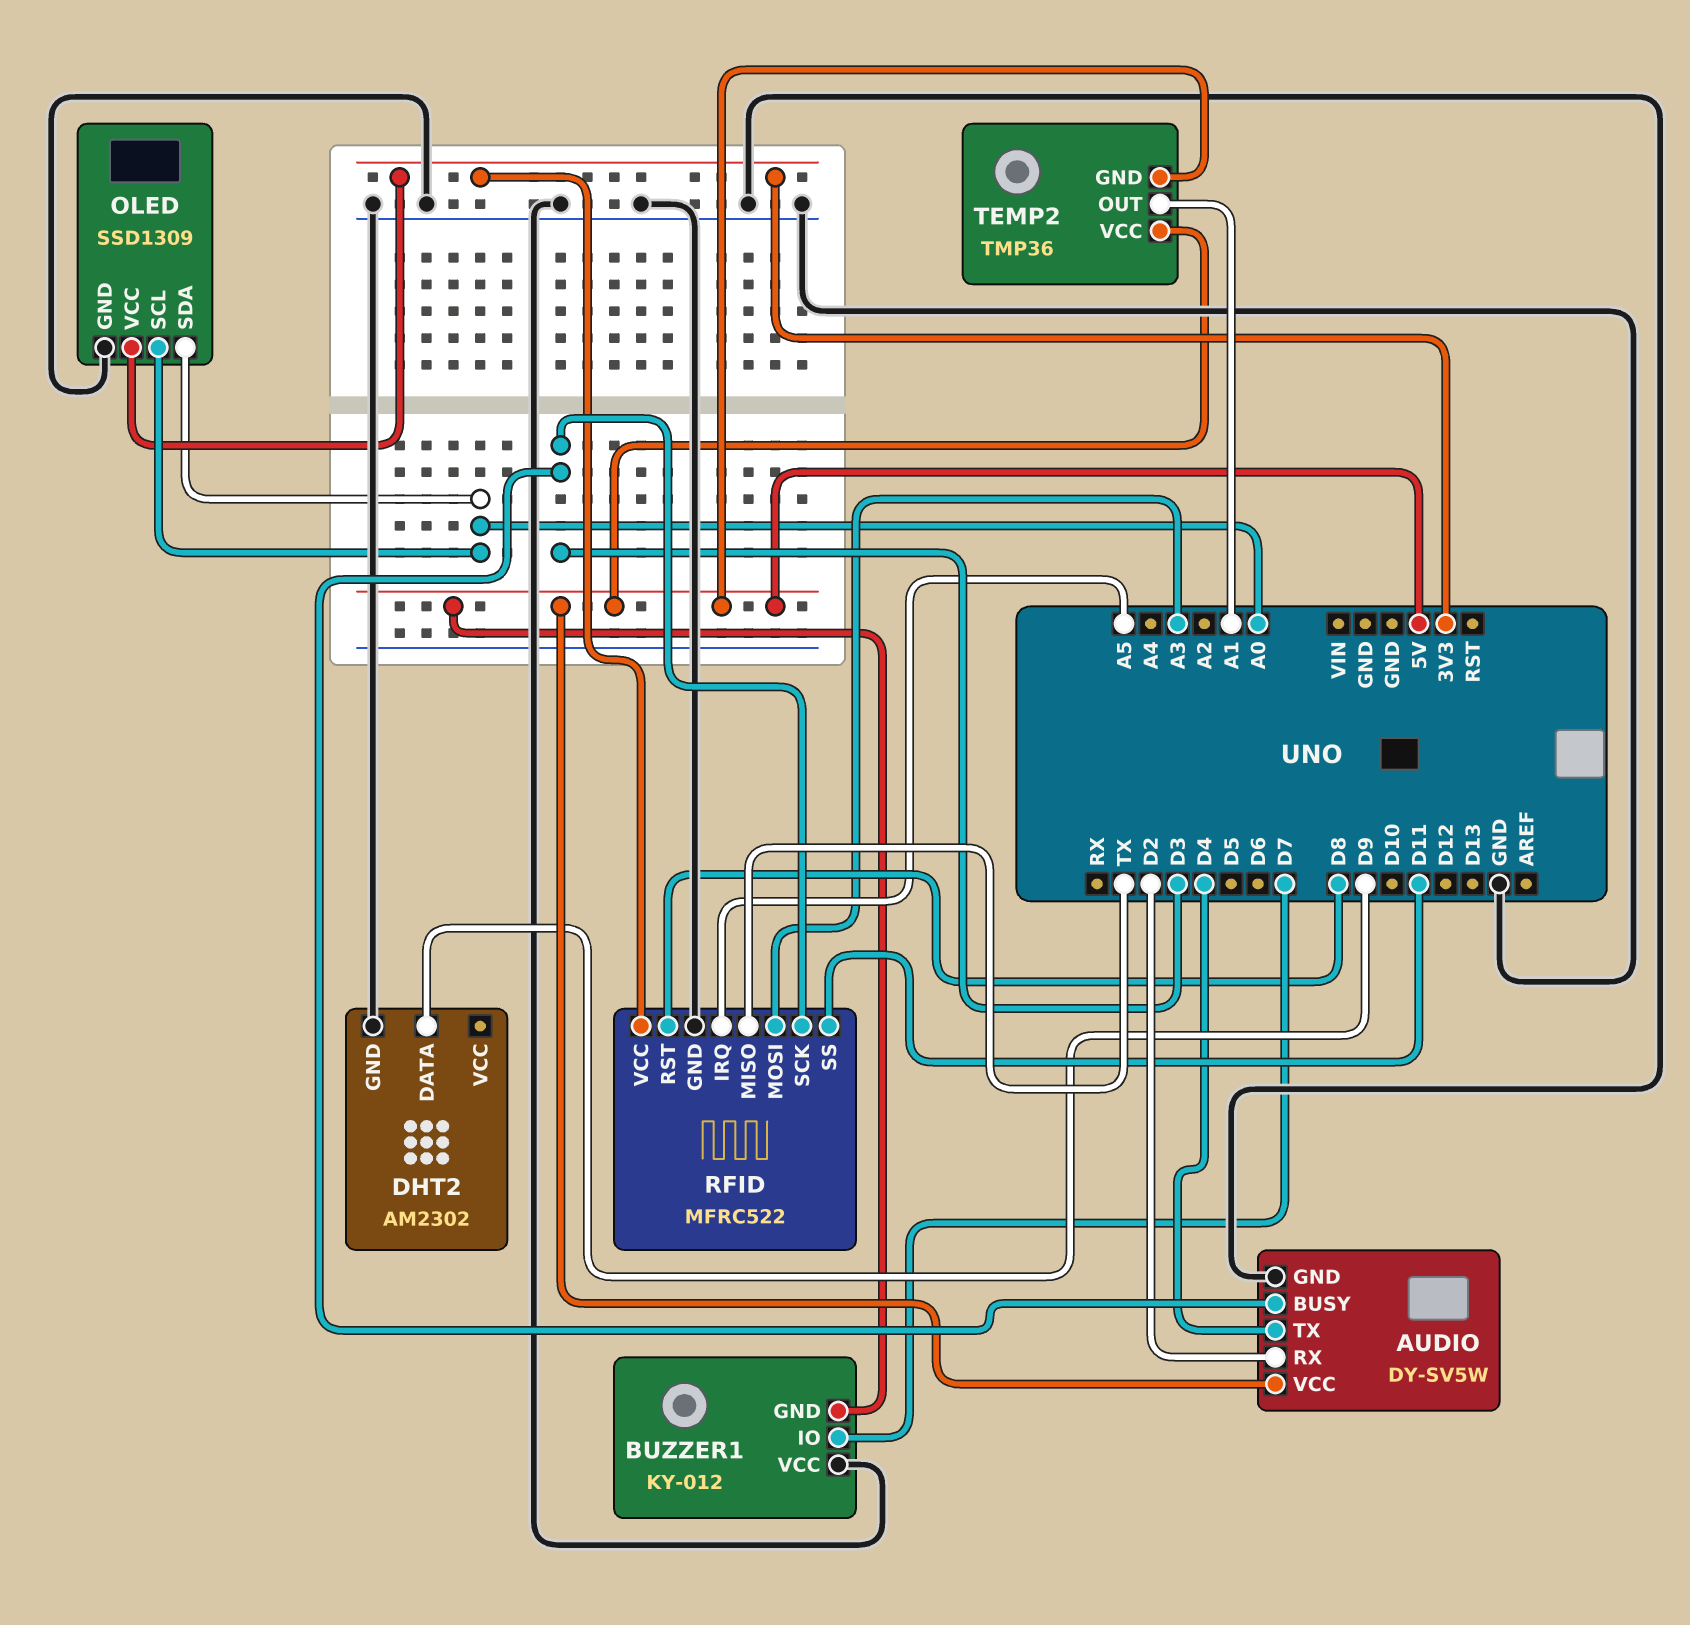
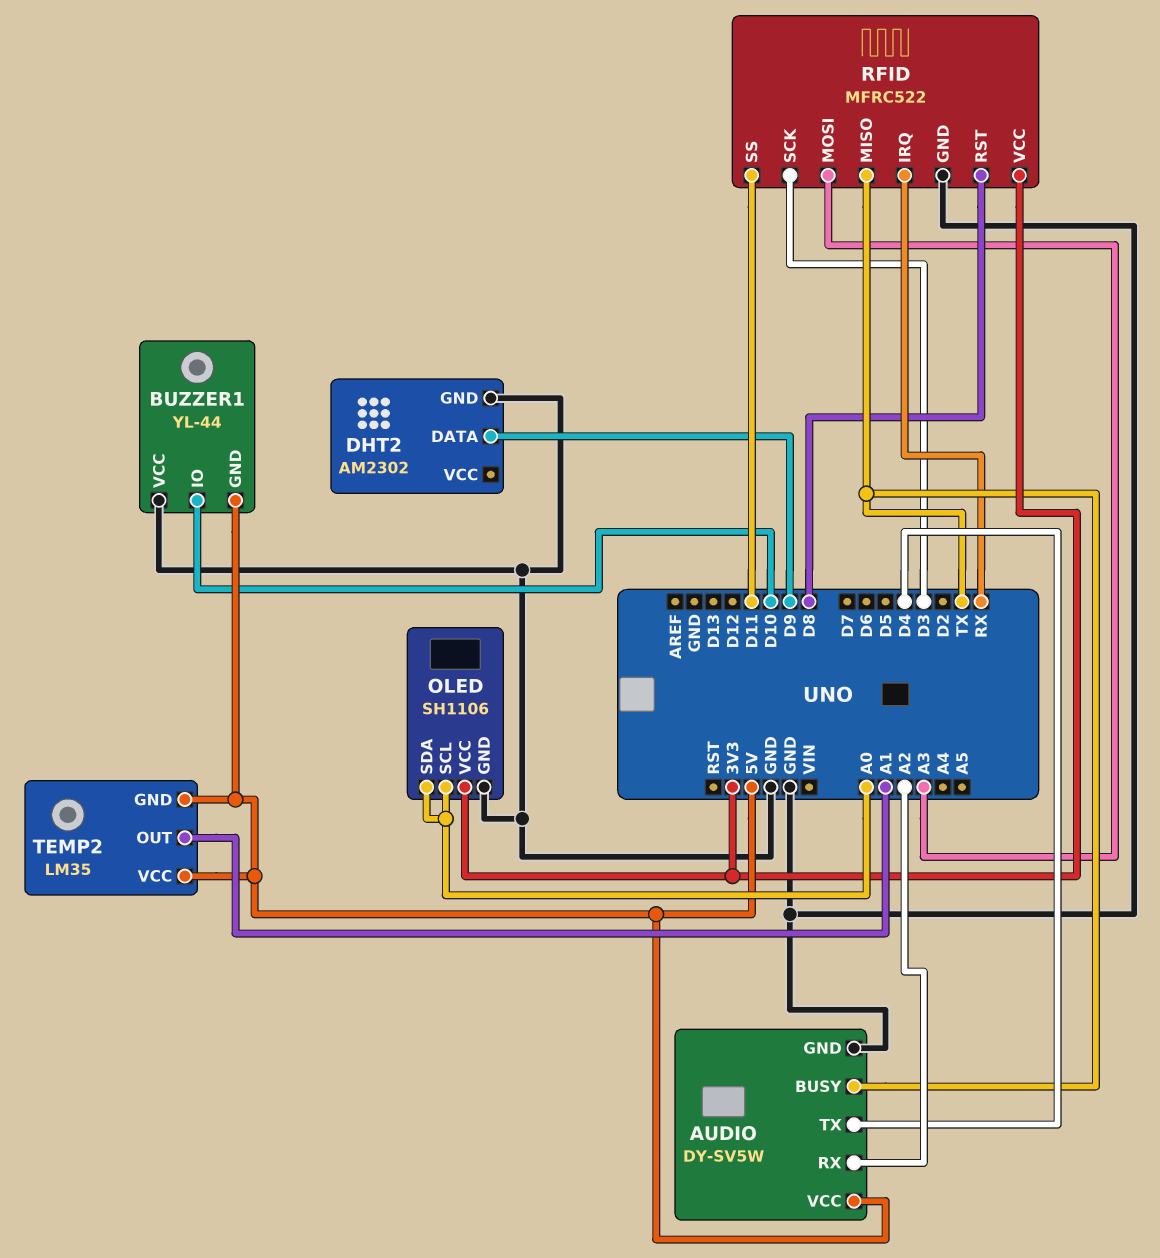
AUDIO pin BUSY: D3 -> TX
AUDIO pin RX: D2 -> A2
BUZZER1: KY-012 -> YL-44
BUZZER1 pin IO: D7 -> D10
OLED: SSD1309 -> SH1106
RFID pin IRQ: A5 -> RX
TEMP2: TMP36 -> LM35

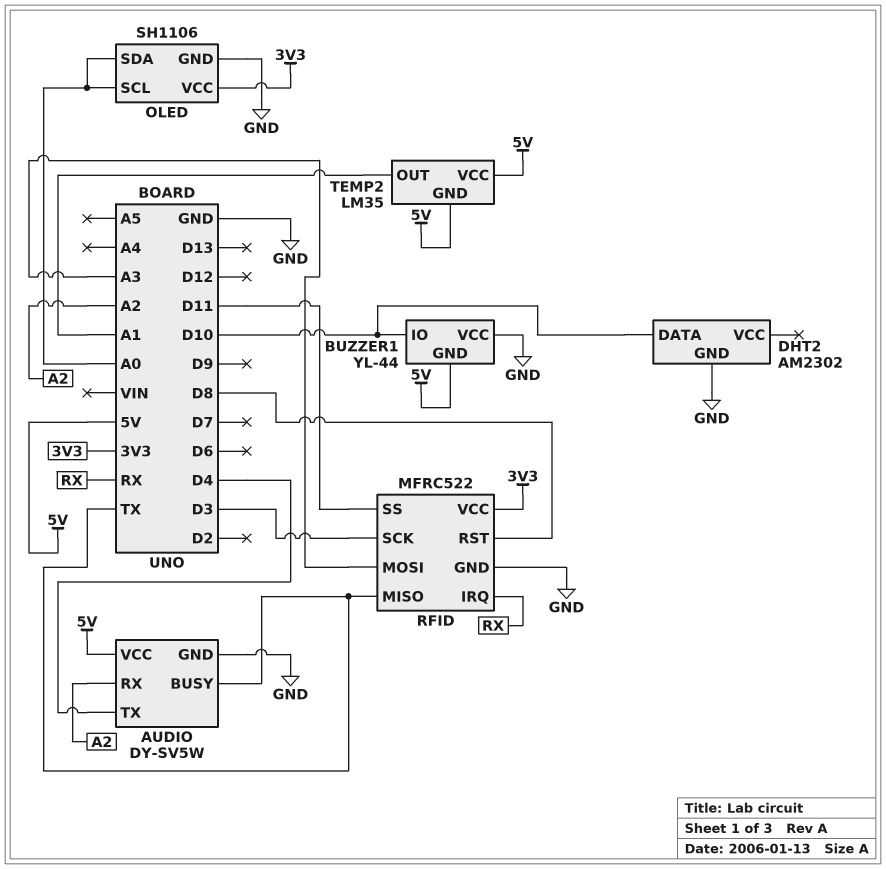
DHT2 pin DATA: D9 -> D10

